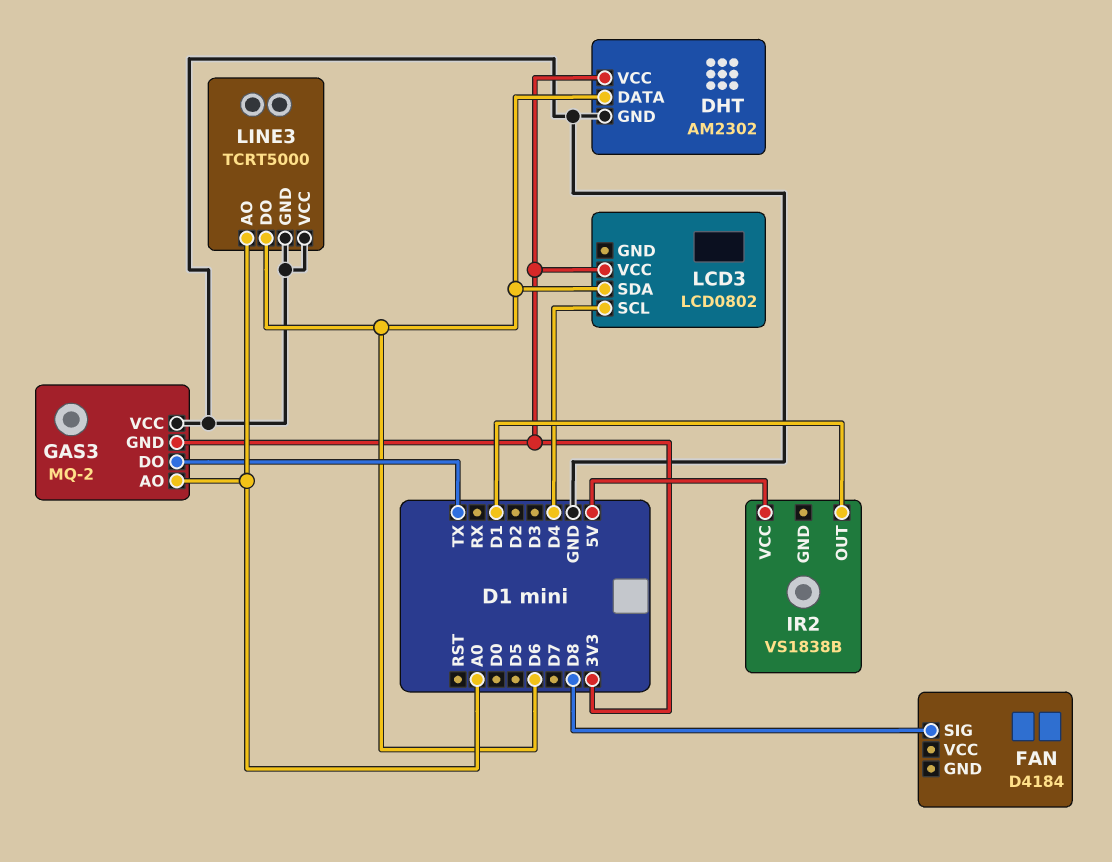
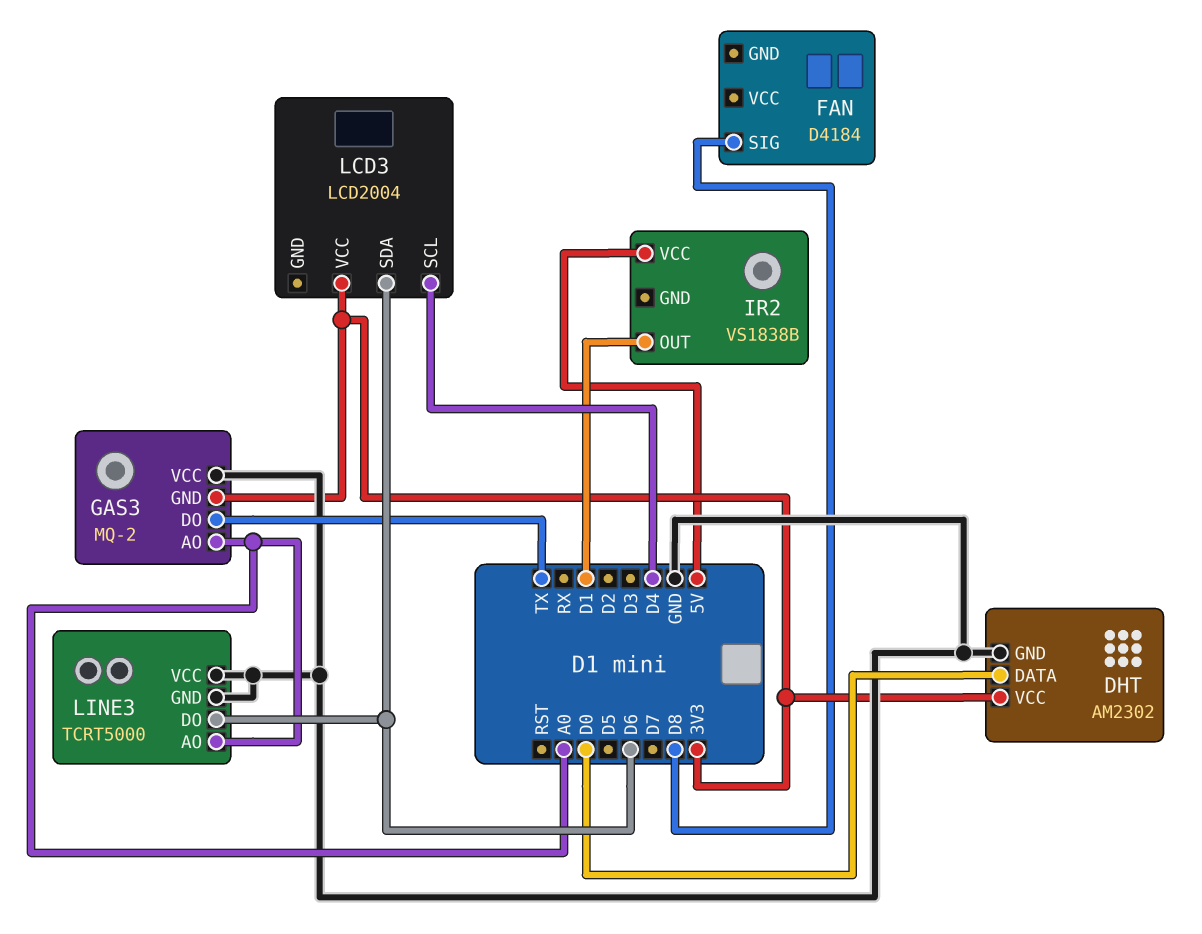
DHT pin DATA: D6 -> D0
LCD3: LCD0802 -> LCD2004

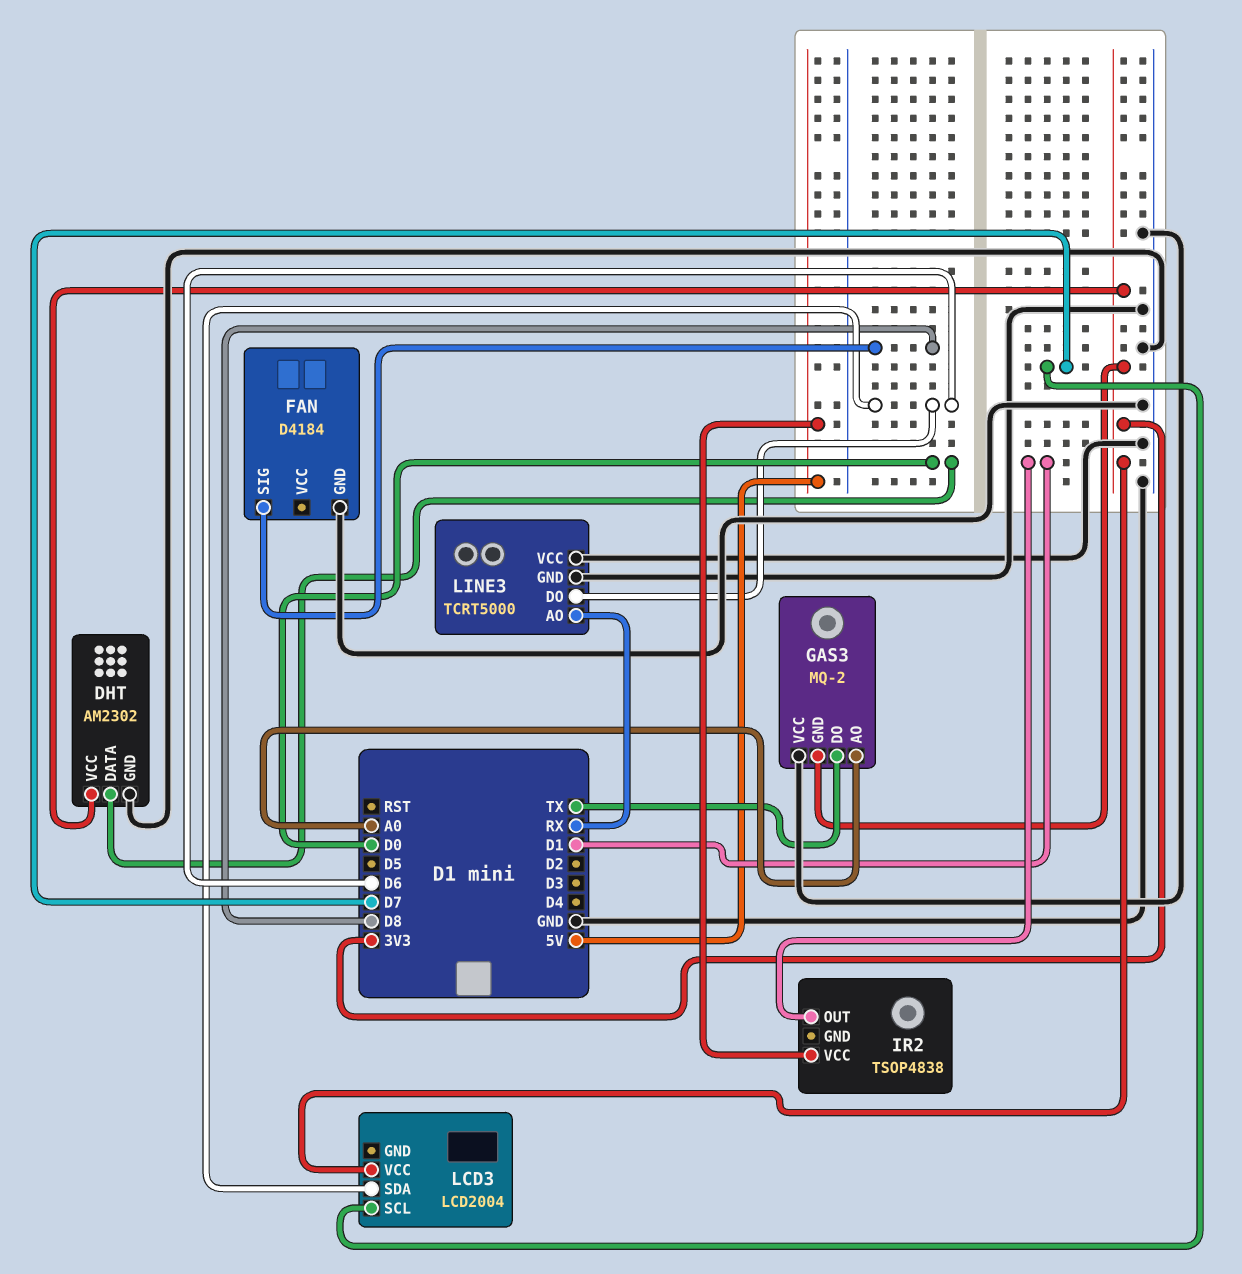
FAN pin GND: none -> GND
IR2: VS1838B -> TSOP4838
LCD3 pin SCL: D4 -> D7
LINE3 pin AO: A0 -> RX

